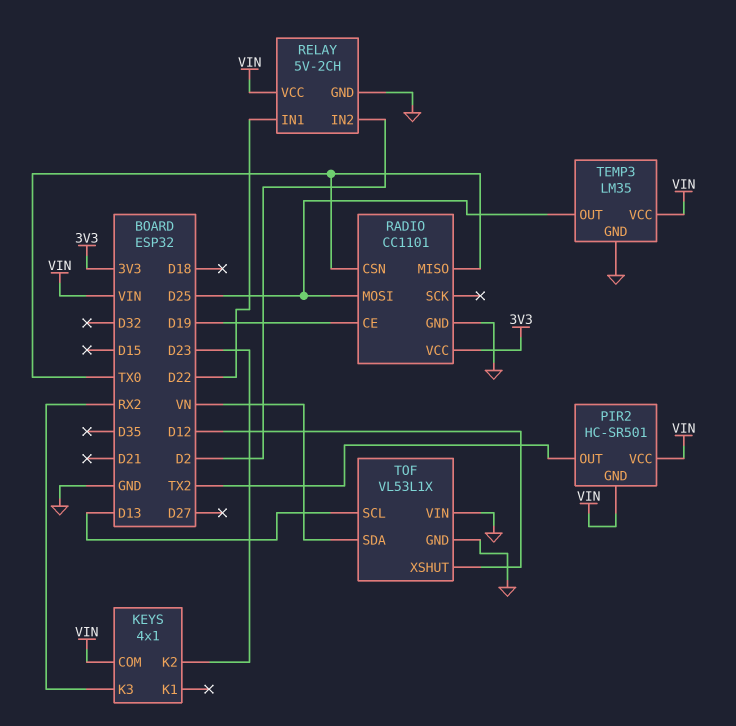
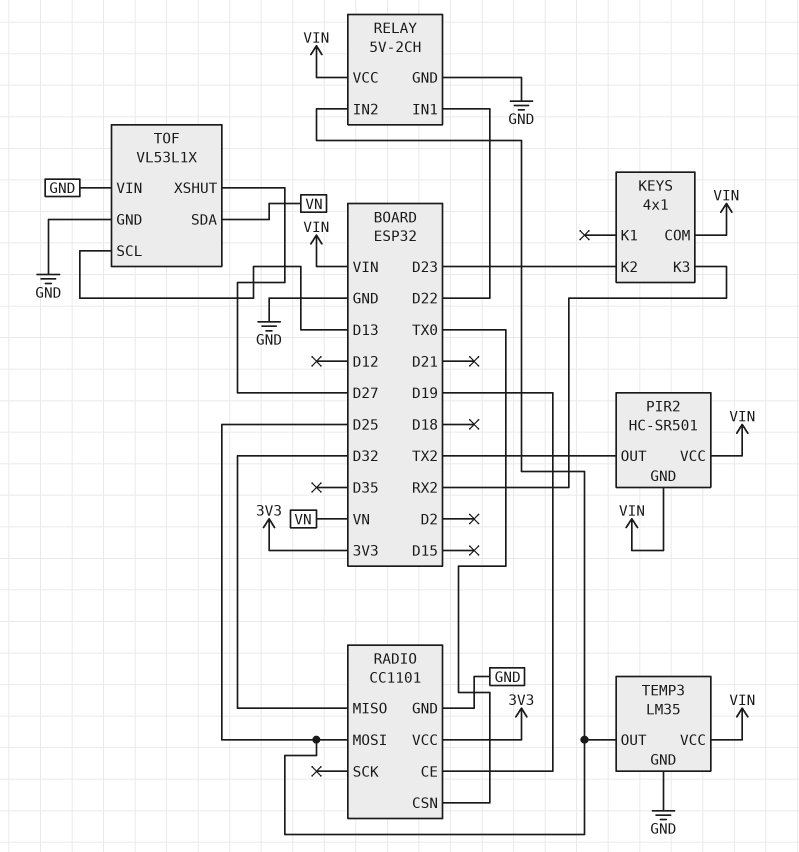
RADIO pin MISO: TX0 -> D32
RELAY pin IN2: D2 -> D25
TOF pin XSHUT: D12 -> D27

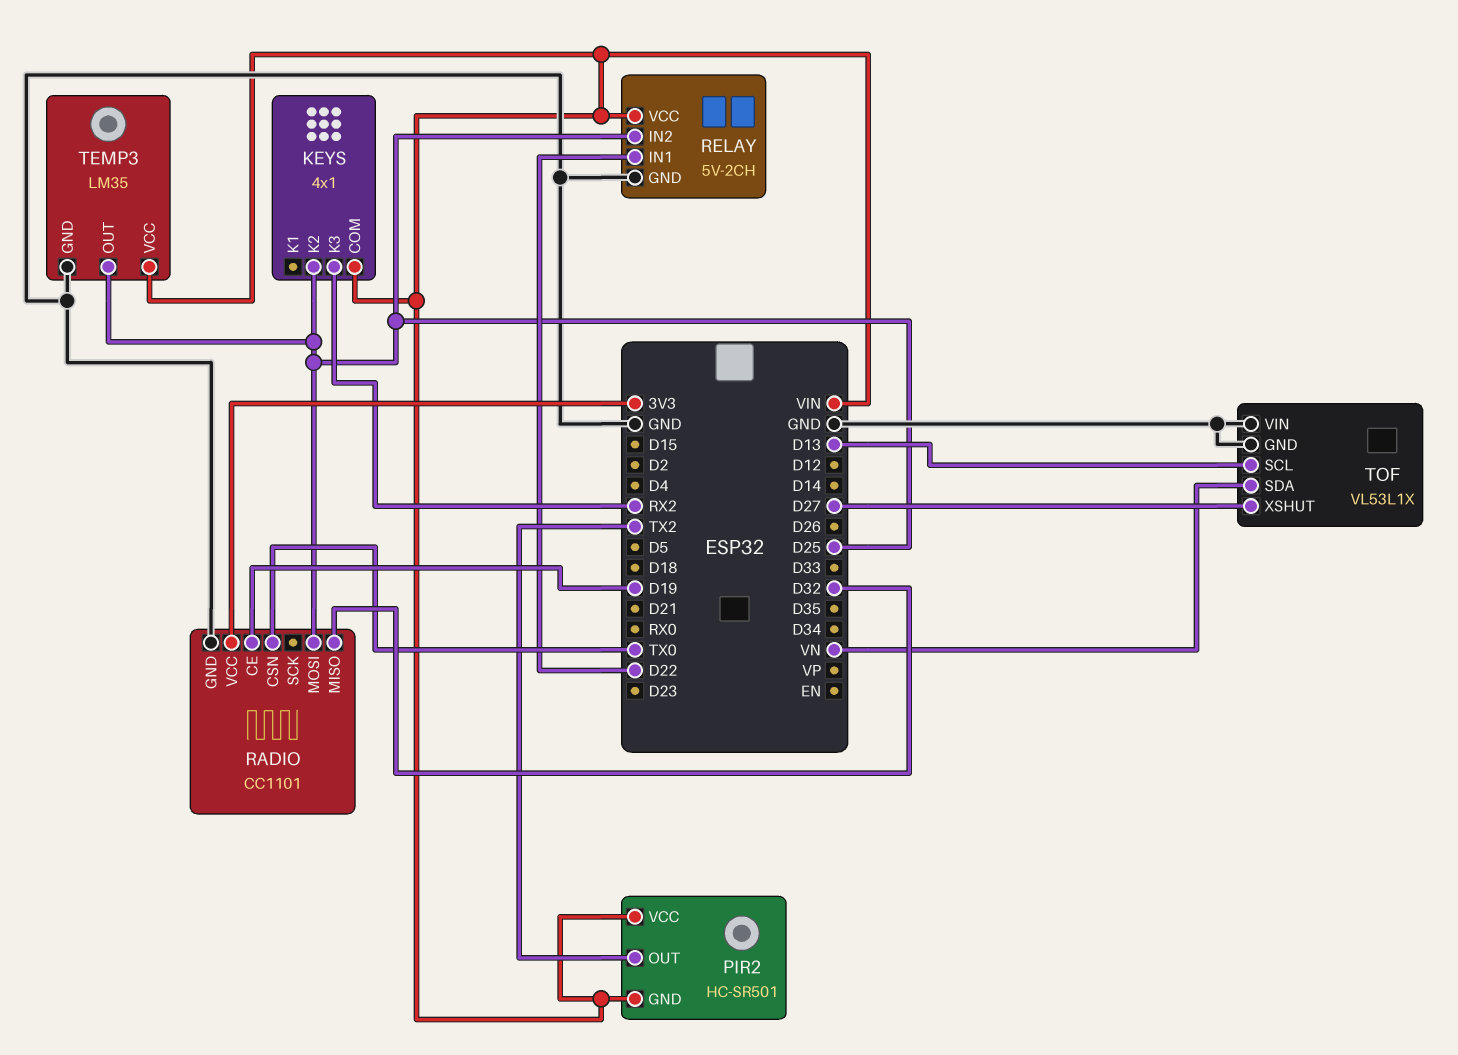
KEYS pin K2: D23 -> D25

